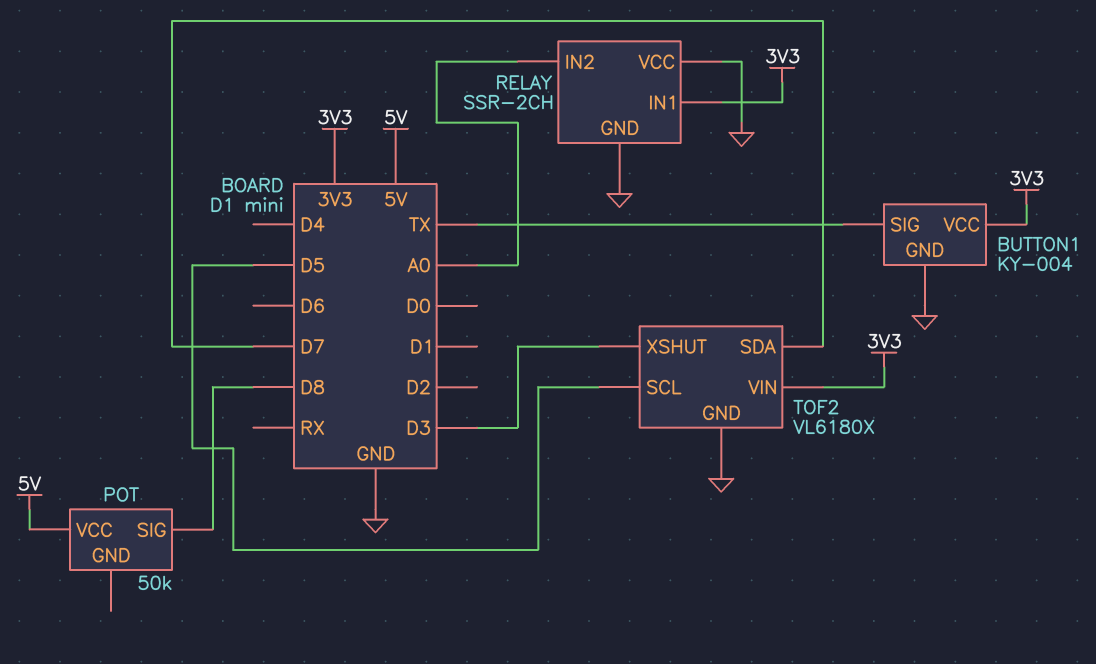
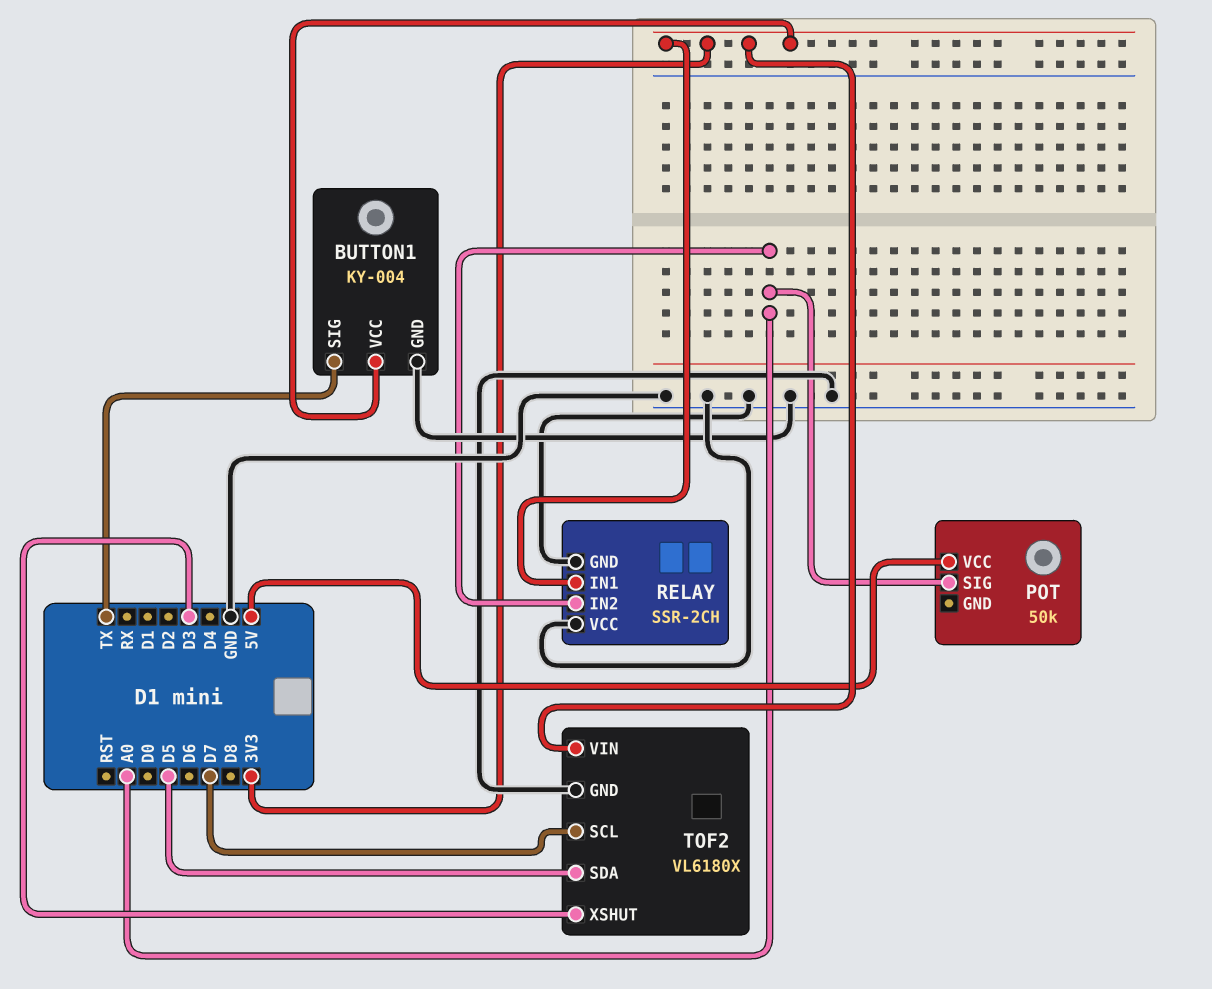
POT pin SIG: D8 -> A0
TOF2 pin SCL: D5 -> D7
TOF2 pin SDA: D7 -> D5

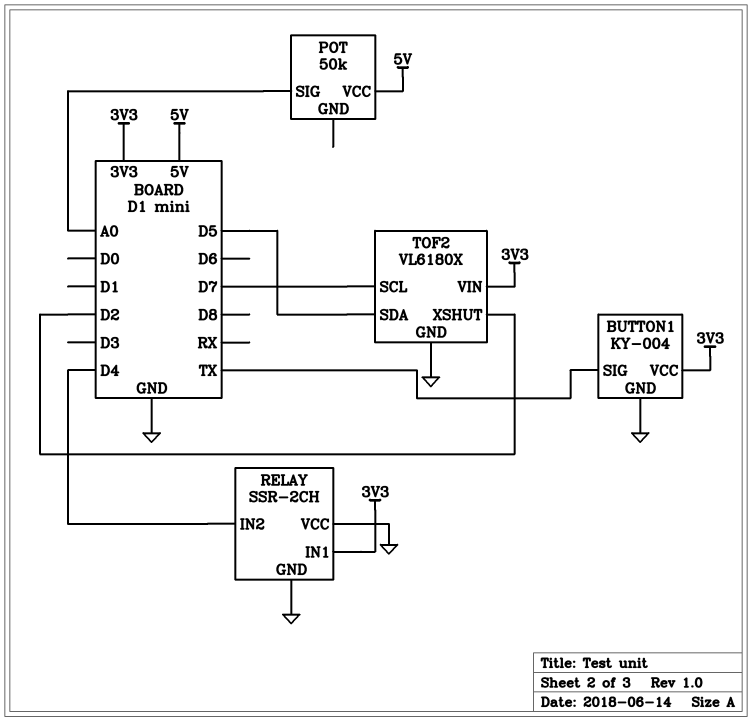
RELAY pin IN2: A0 -> D4
TOF2 pin XSHUT: D3 -> D2

